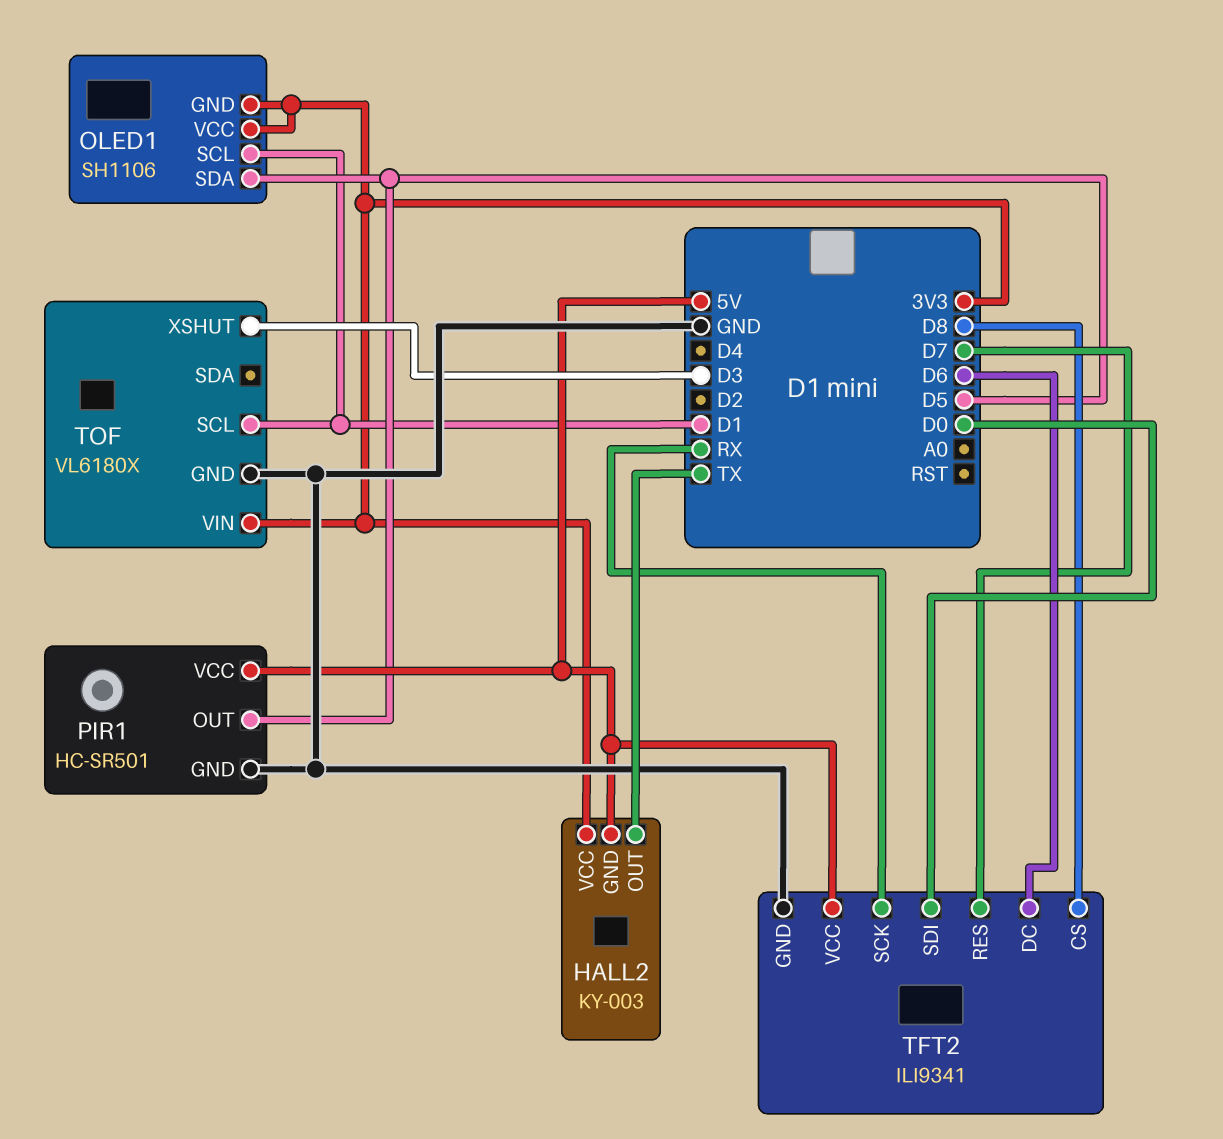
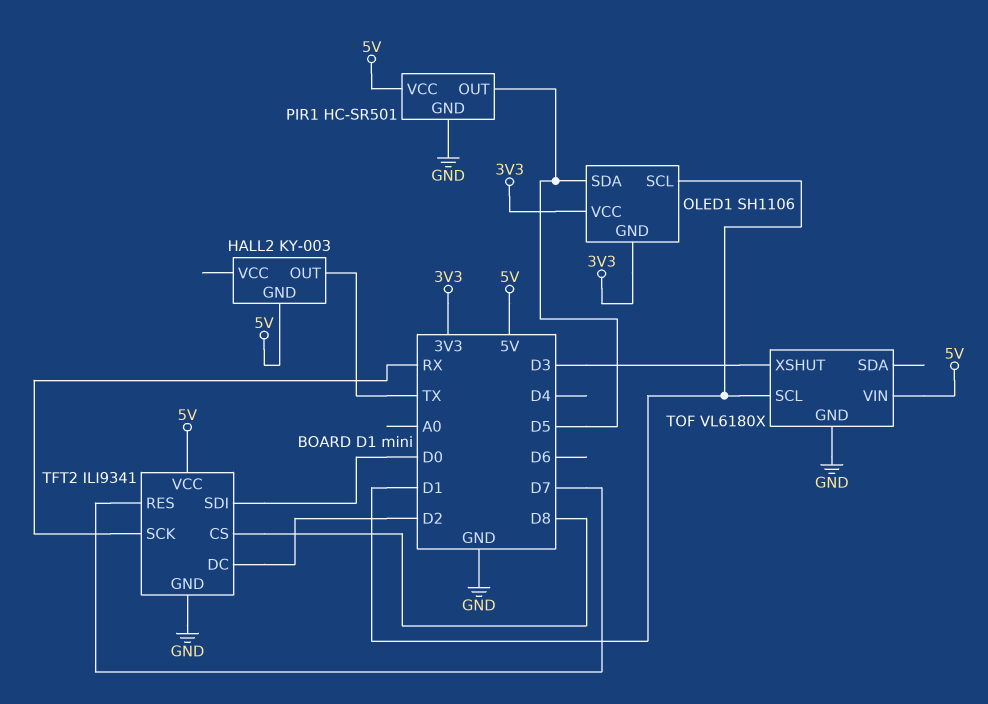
HALL2 pin VCC: 3V3 -> none
TFT2 pin DC: D6 -> D2
TOF pin VIN: 3V3 -> 5V

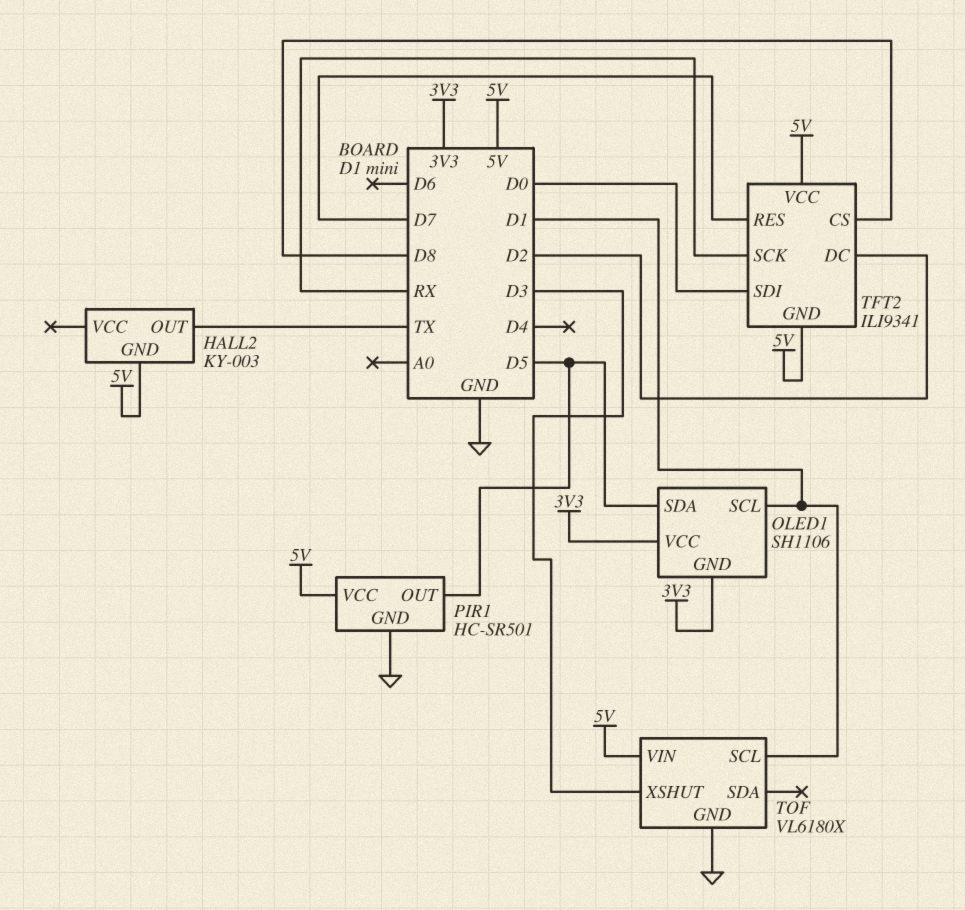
TFT2 pin GND: GND -> 5V

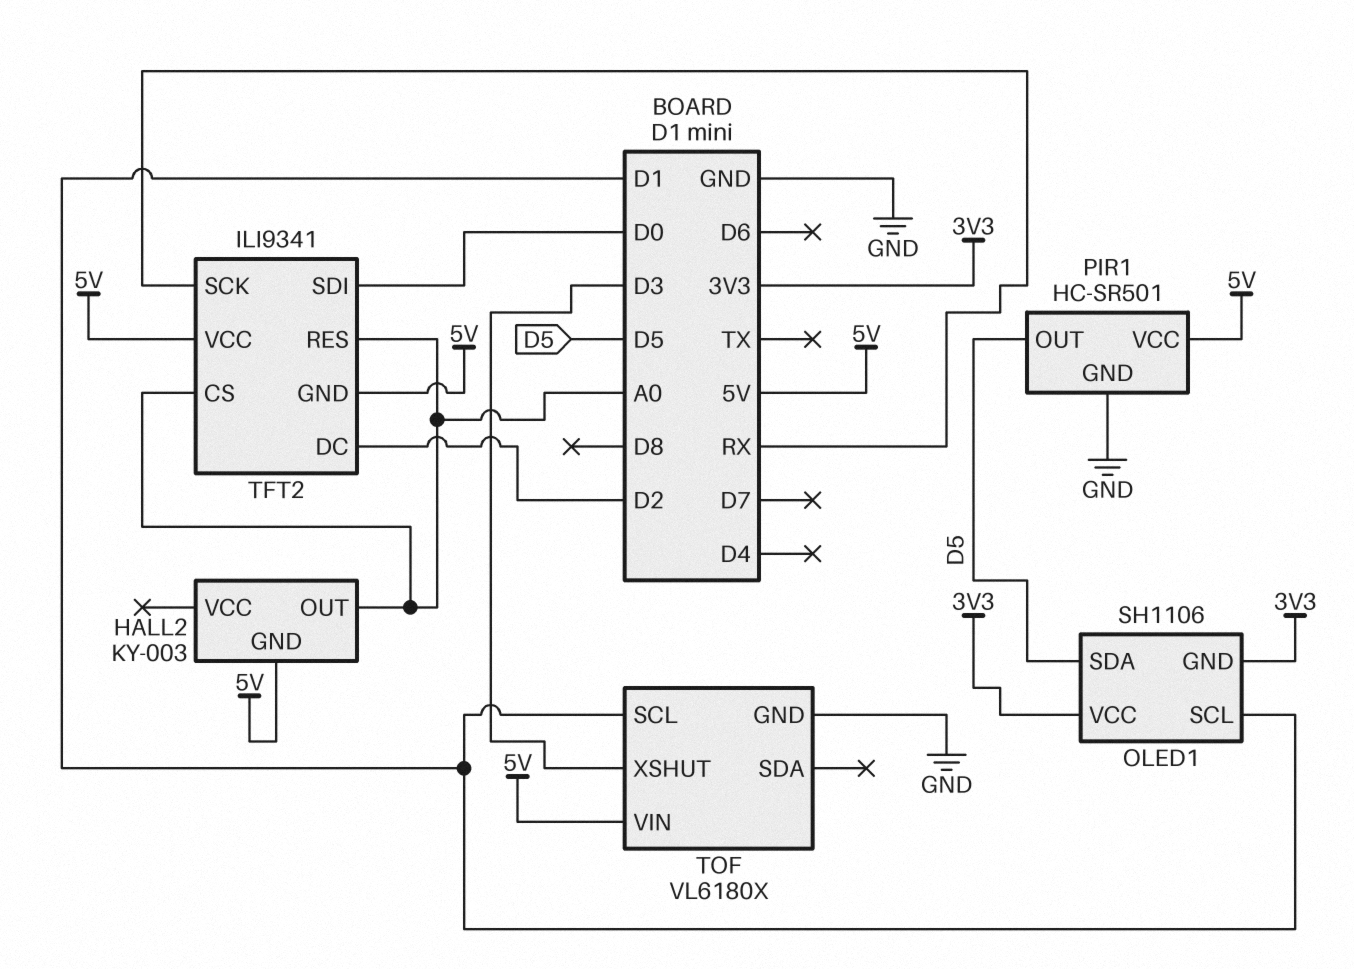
HALL2 pin OUT: TX -> A0
TFT2 pin CS: D8 -> A0
TFT2 pin RES: D7 -> A0

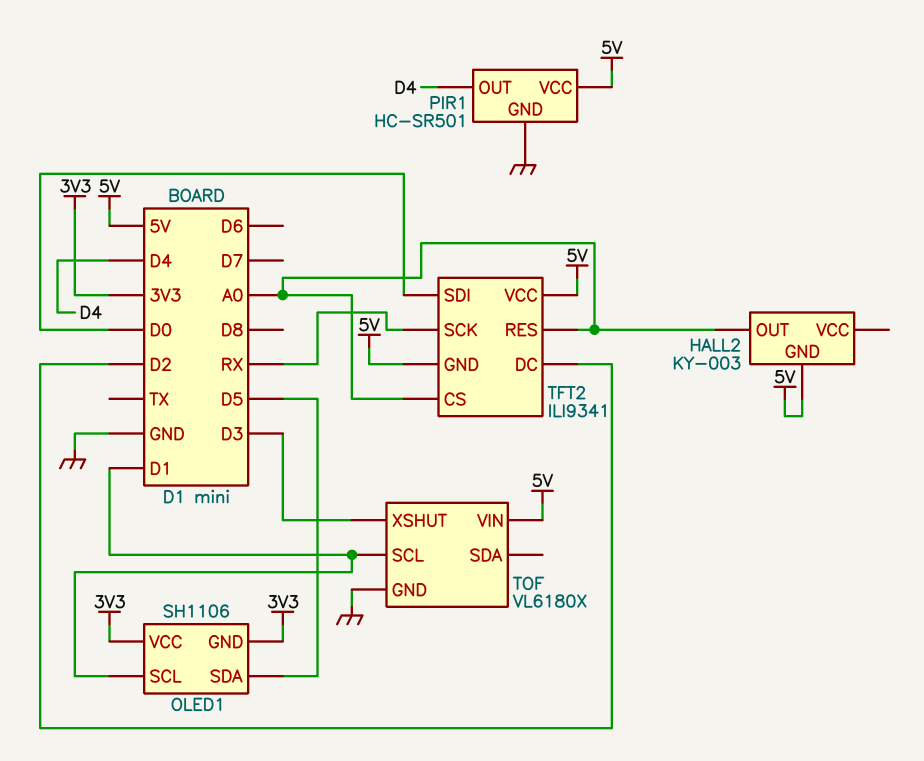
PIR1 pin OUT: D5 -> D4

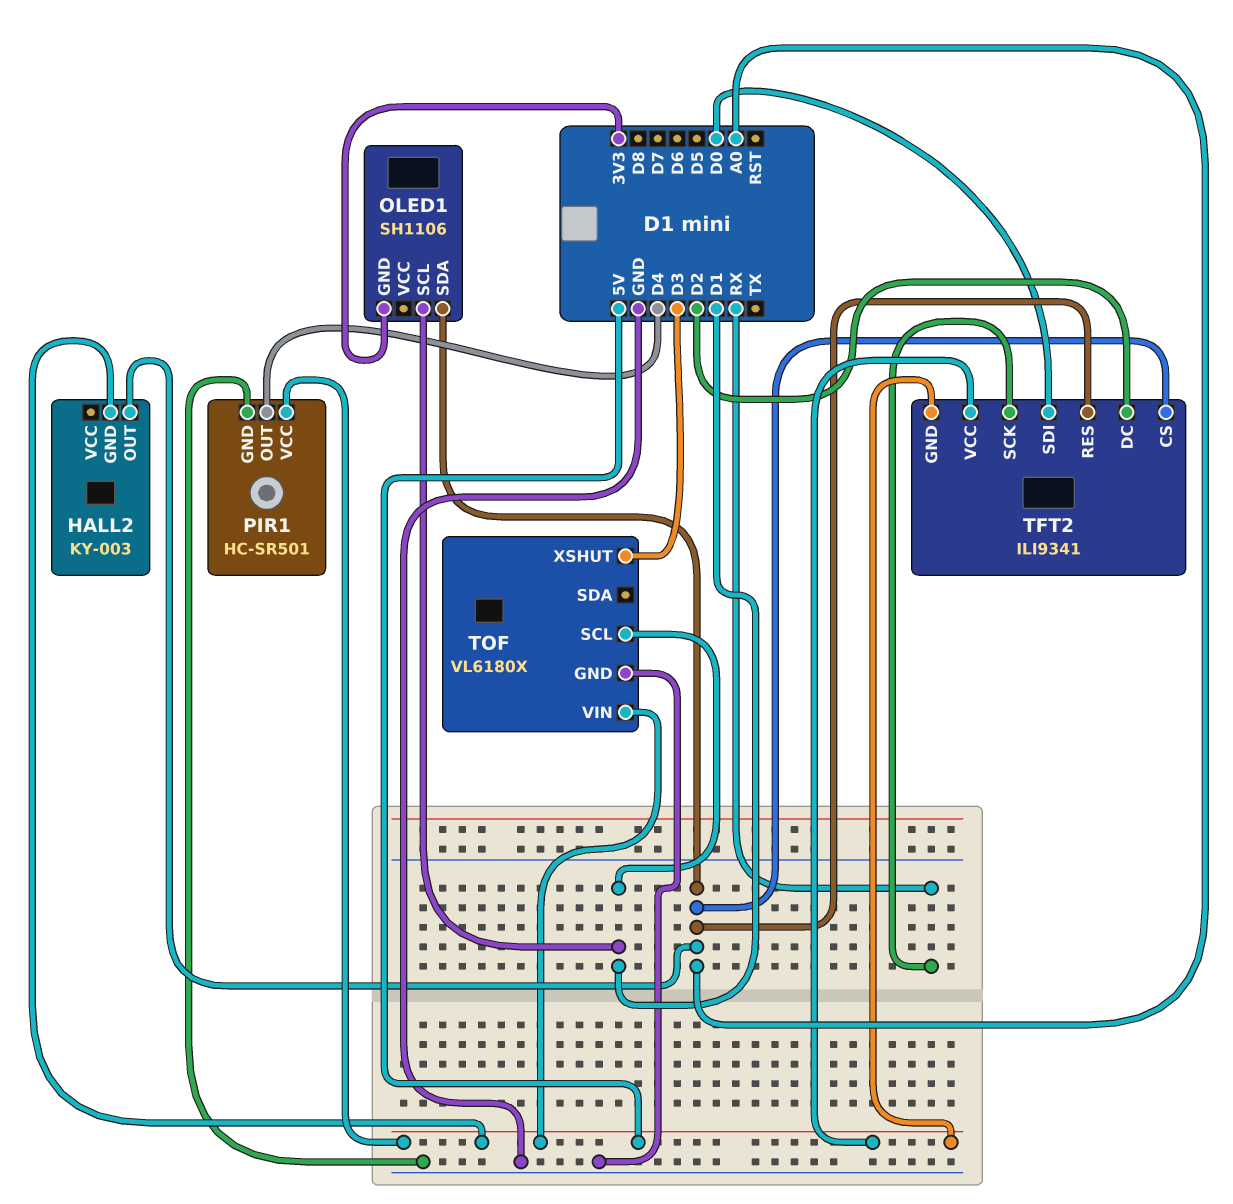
OLED1 pin SDA: D5 -> A0
OLED1 pin VCC: 3V3 -> none

